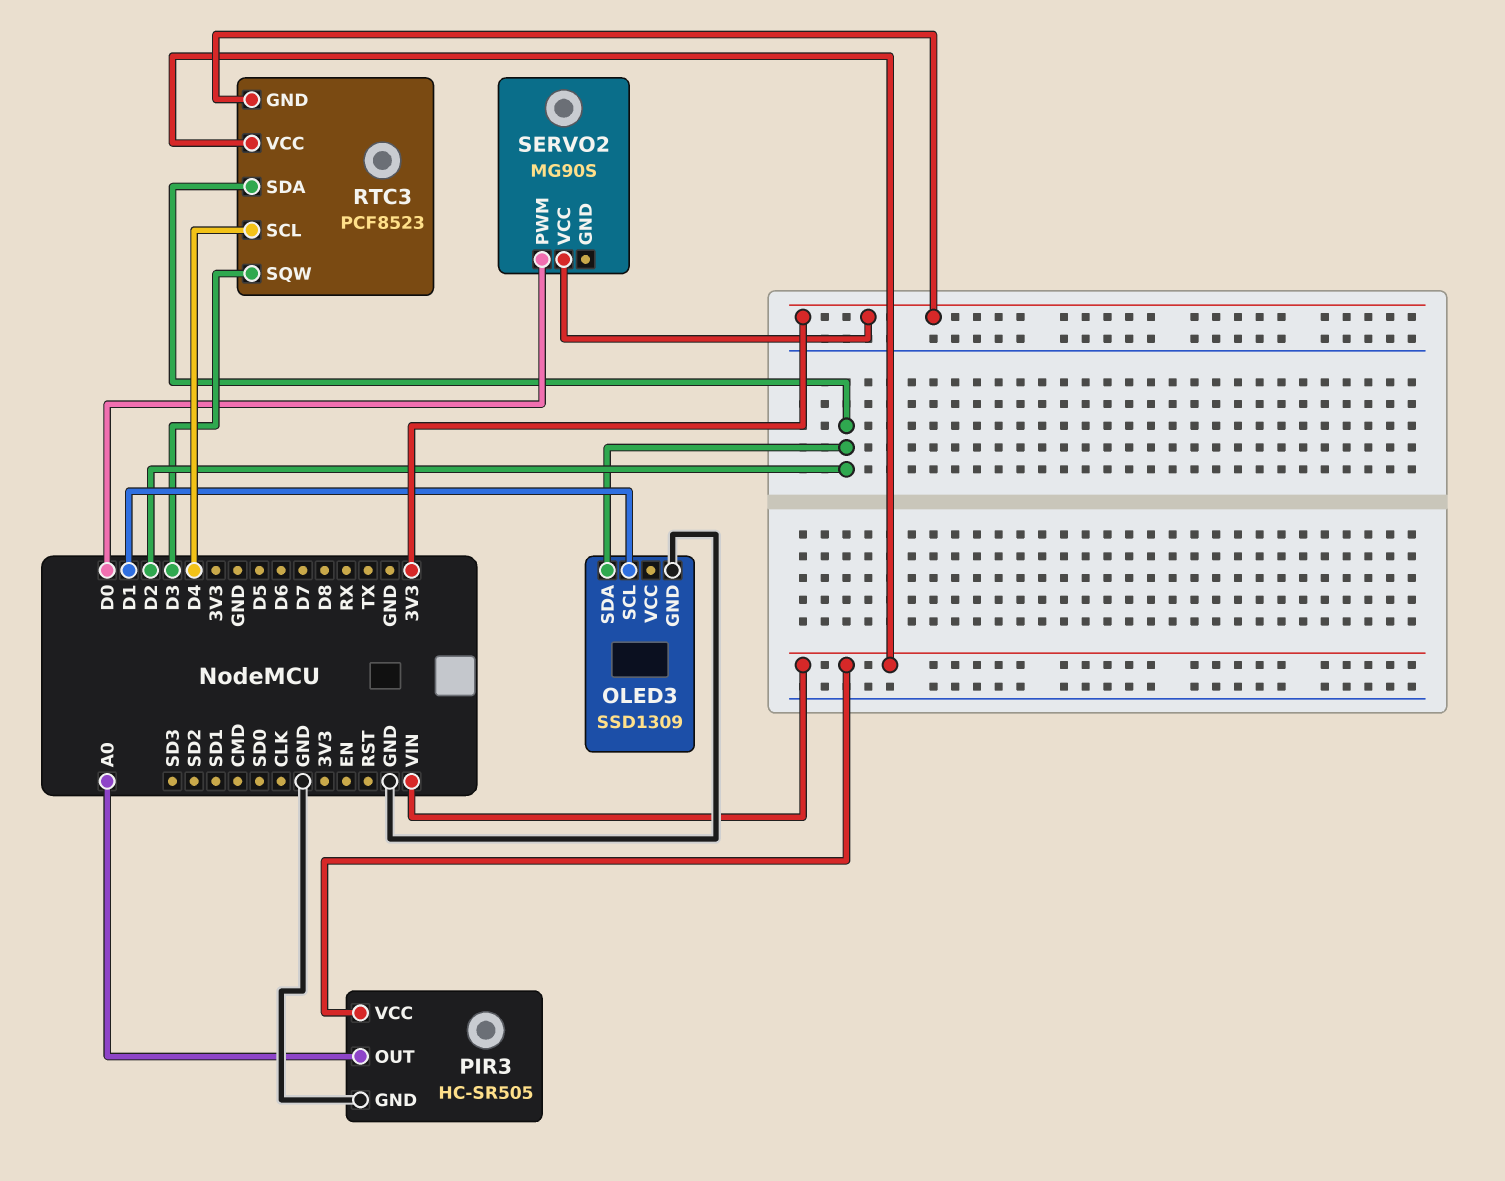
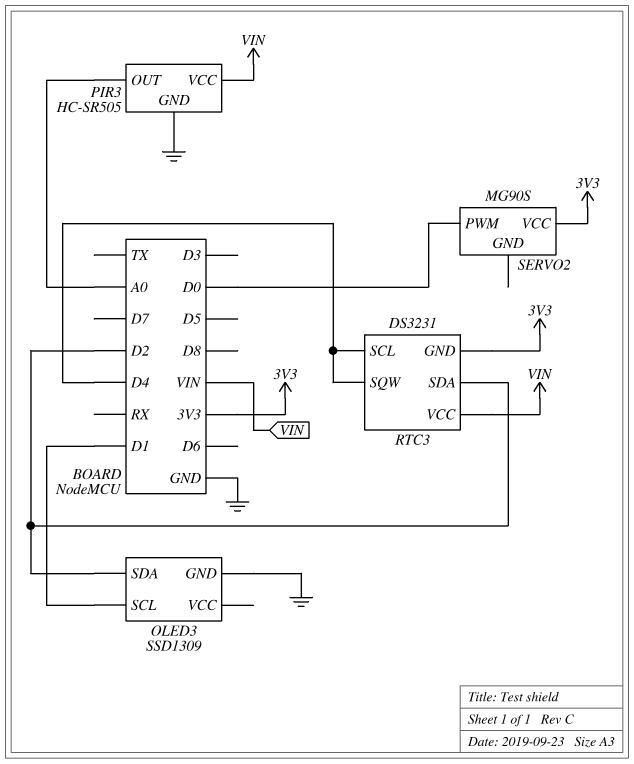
RTC3: PCF8523 -> DS3231
RTC3 pin SQW: D3 -> D4

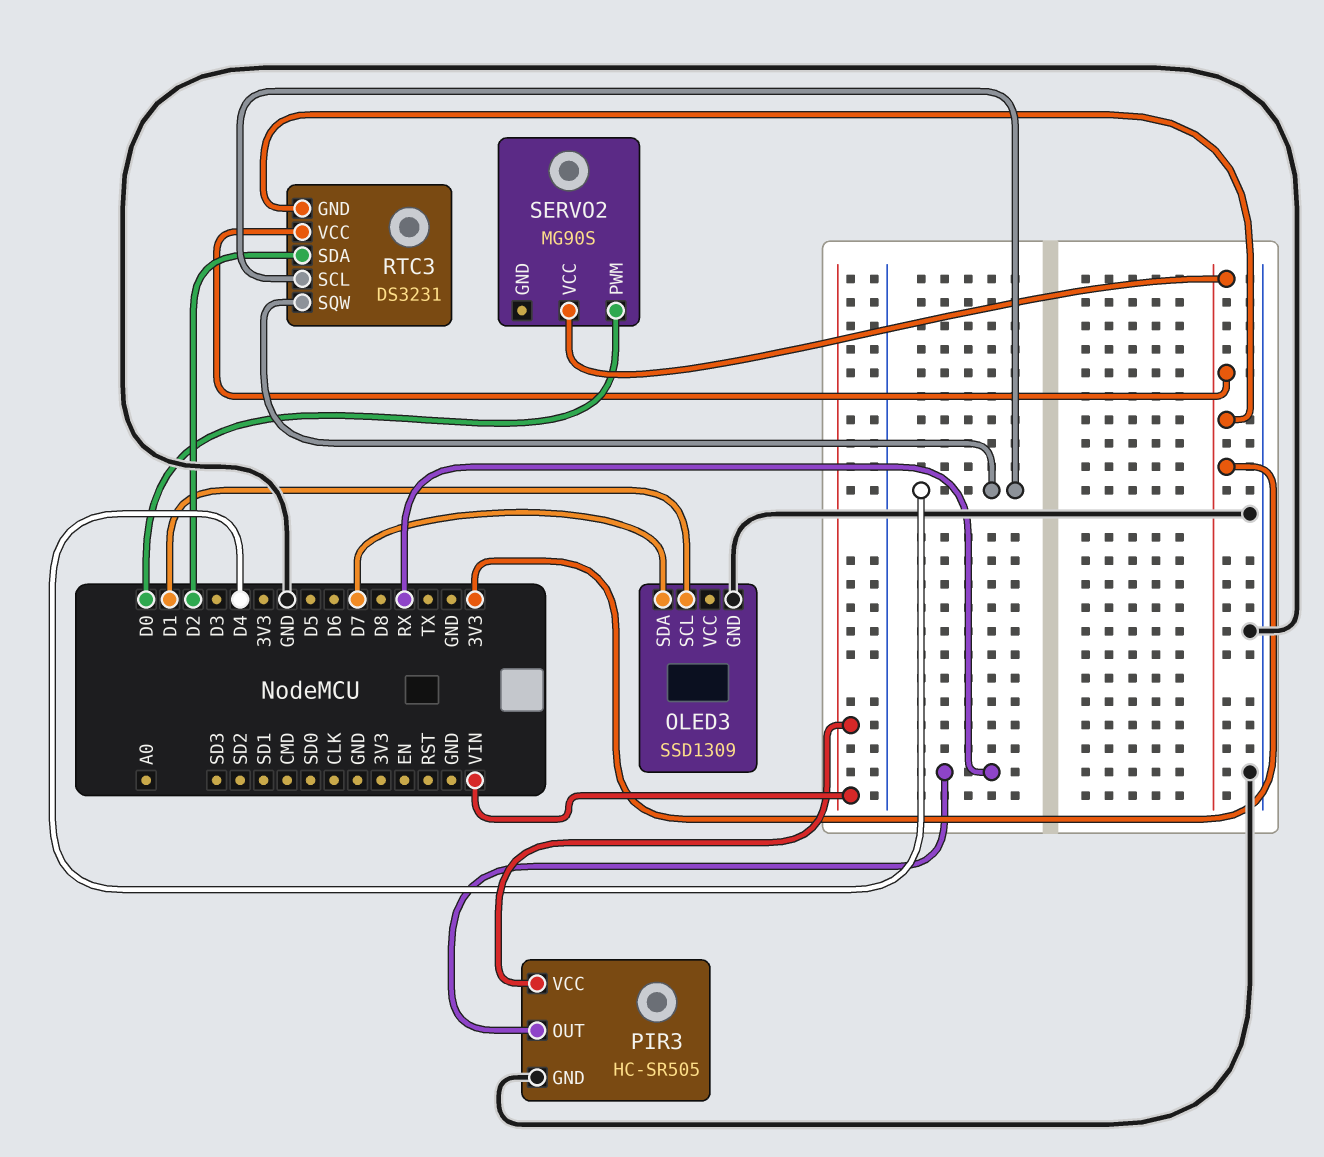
OLED3 pin SDA: D2 -> D7
PIR3 pin OUT: A0 -> RX
RTC3 pin VCC: VIN -> 3V3

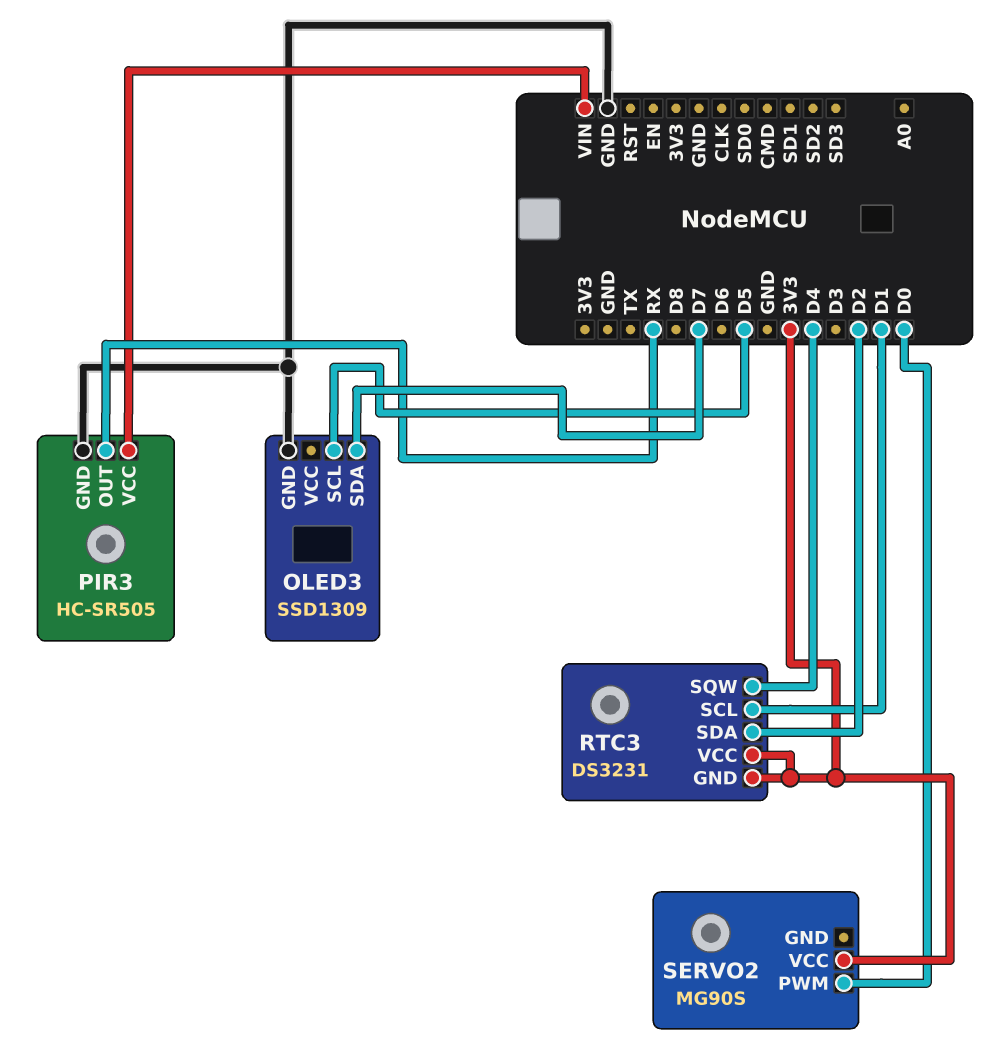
OLED3 pin SCL: D1 -> D5
RTC3 pin SCL: D4 -> D1

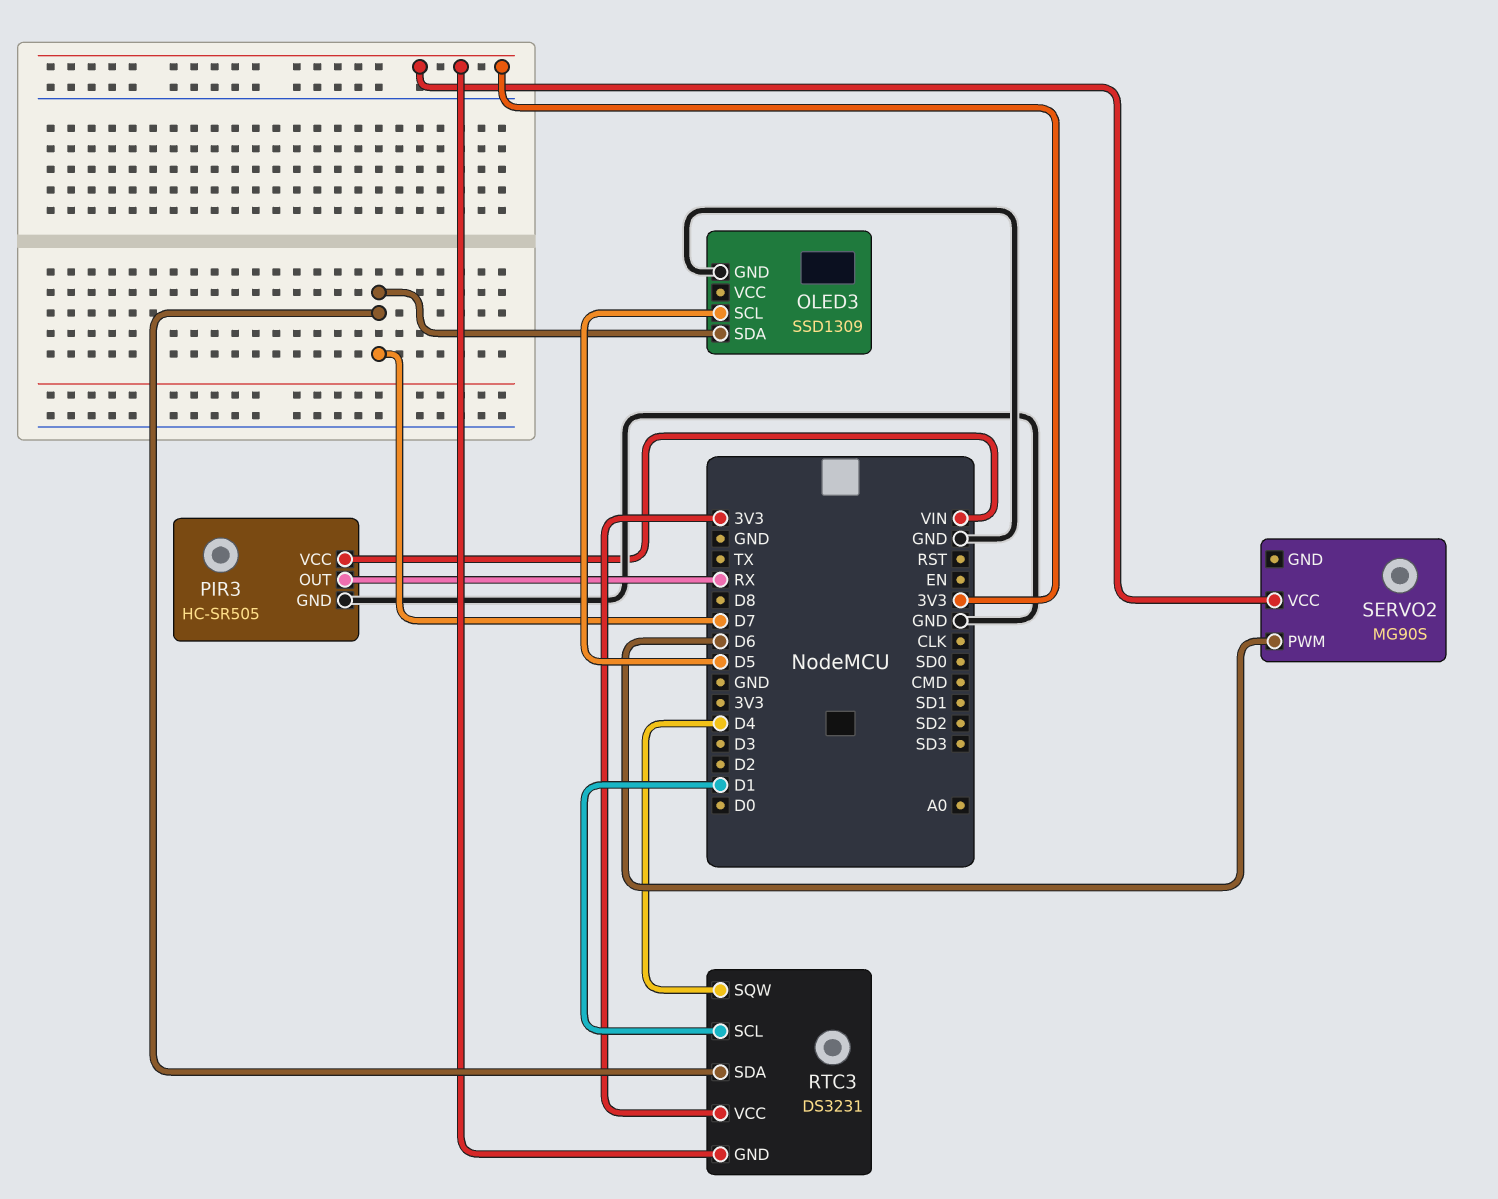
RTC3 pin SDA: D2 -> D7
SERVO2 pin PWM: D0 -> D6

